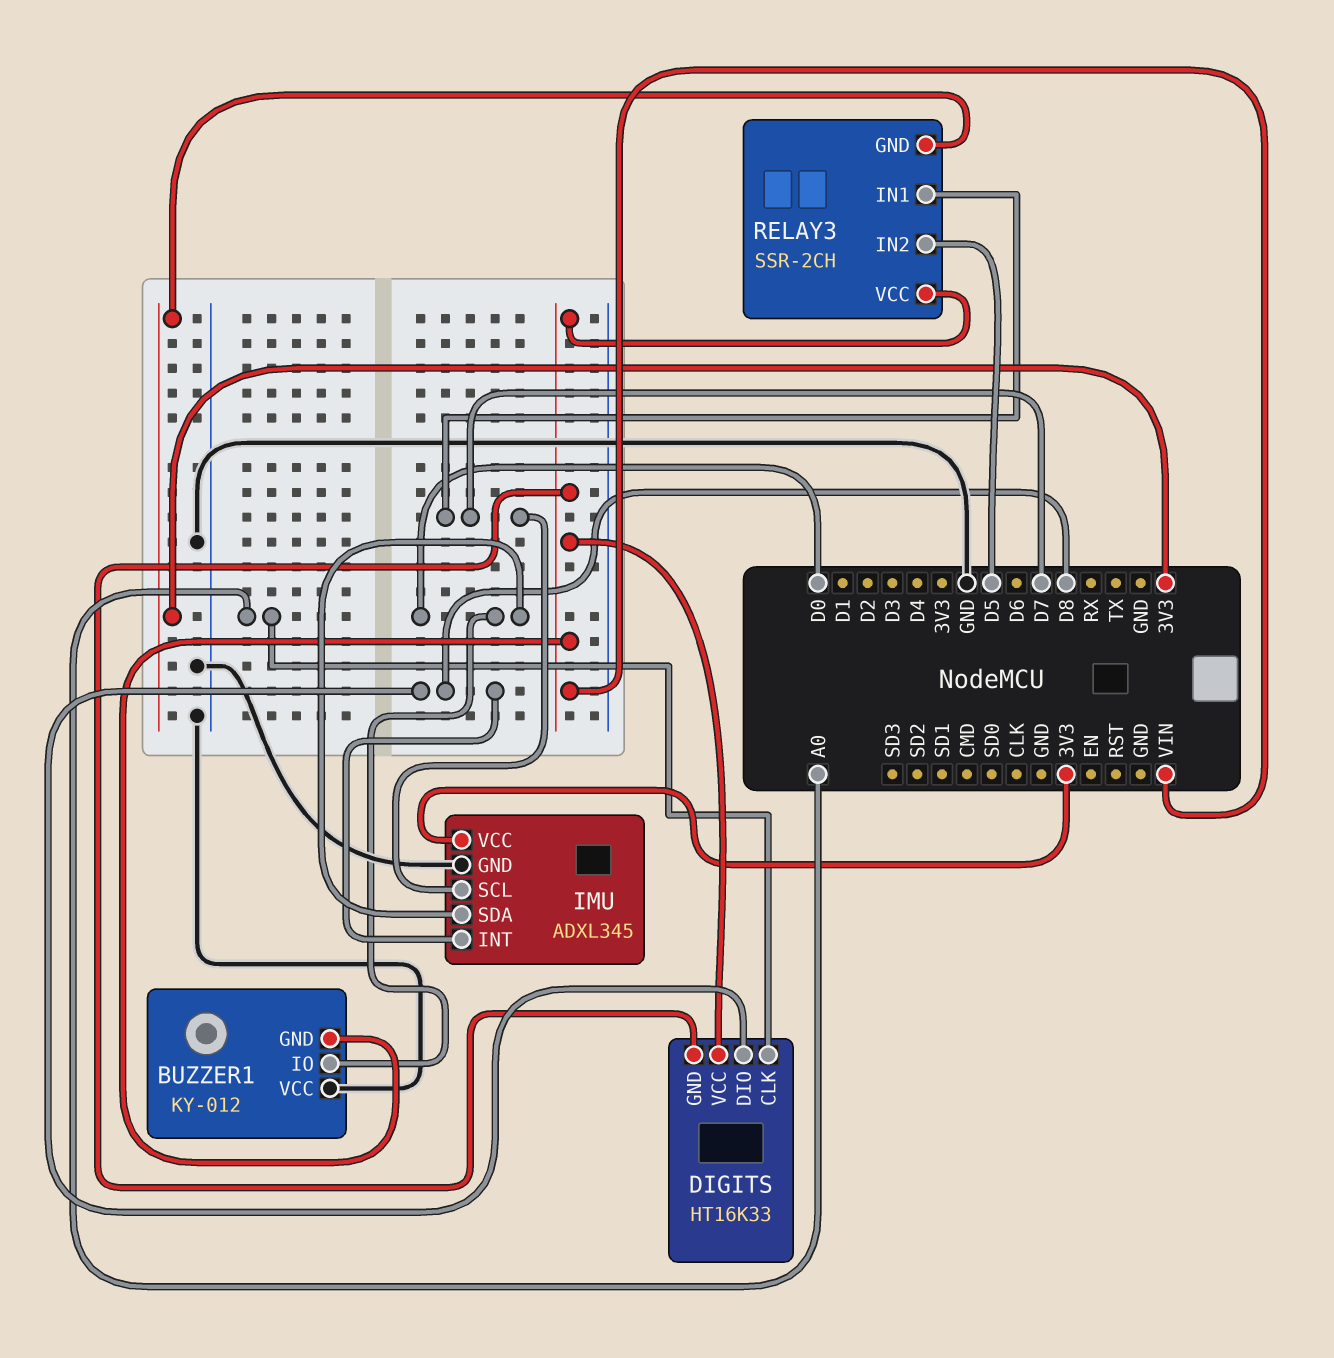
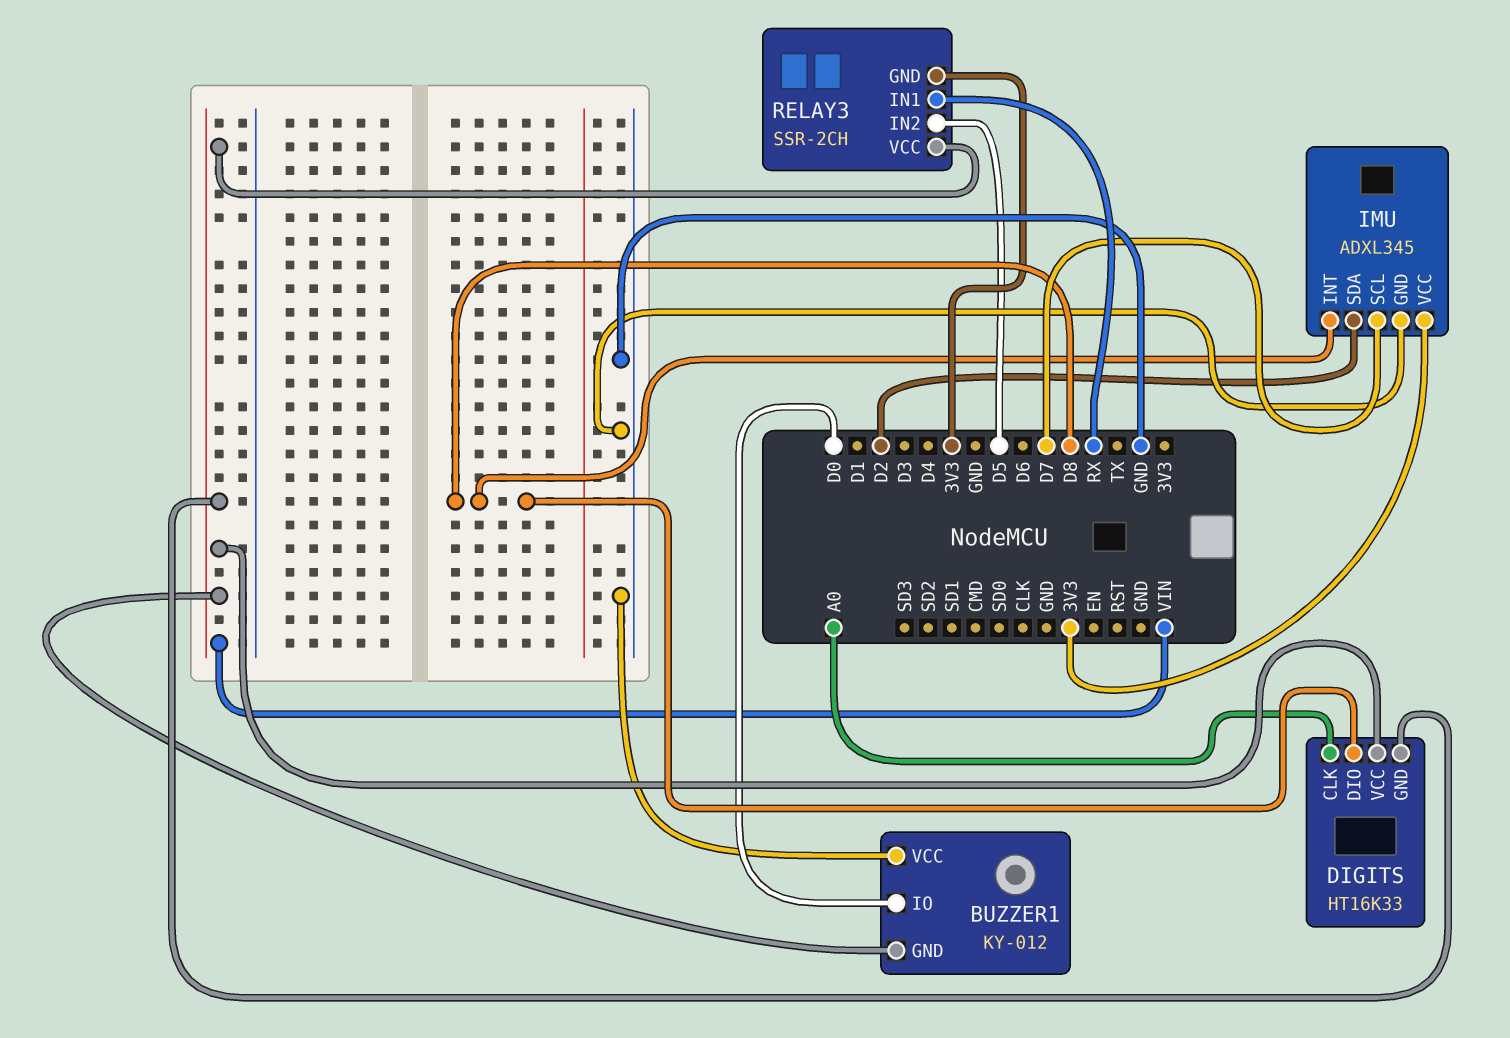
IMU pin SDA: D0 -> D2
RELAY3 pin IN1: D7 -> RX

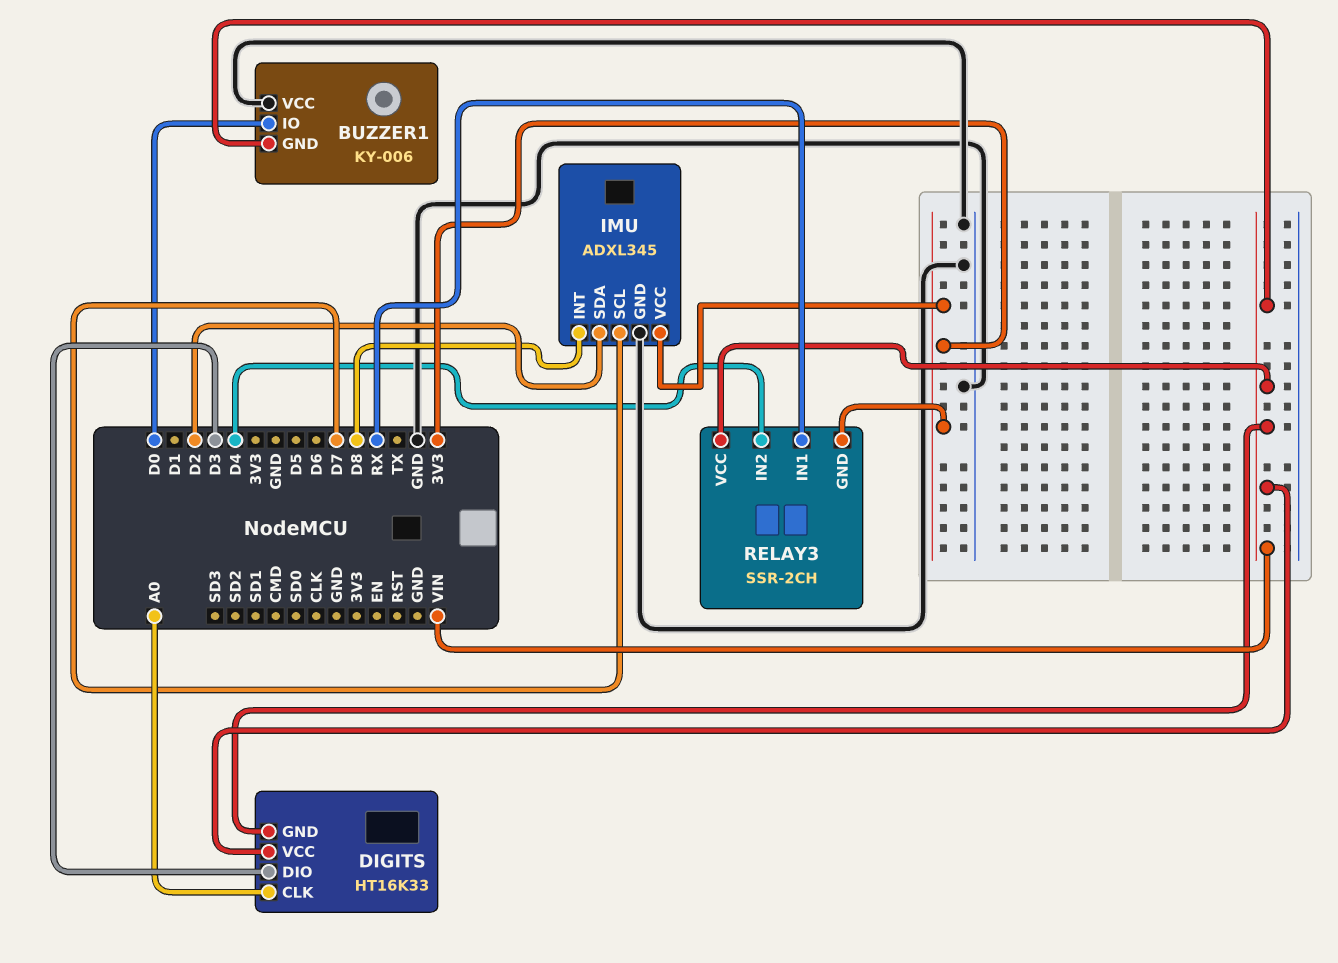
BUZZER1: KY-012 -> KY-006
DIGITS pin DIO: D8 -> D3
RELAY3 pin IN2: D5 -> D4

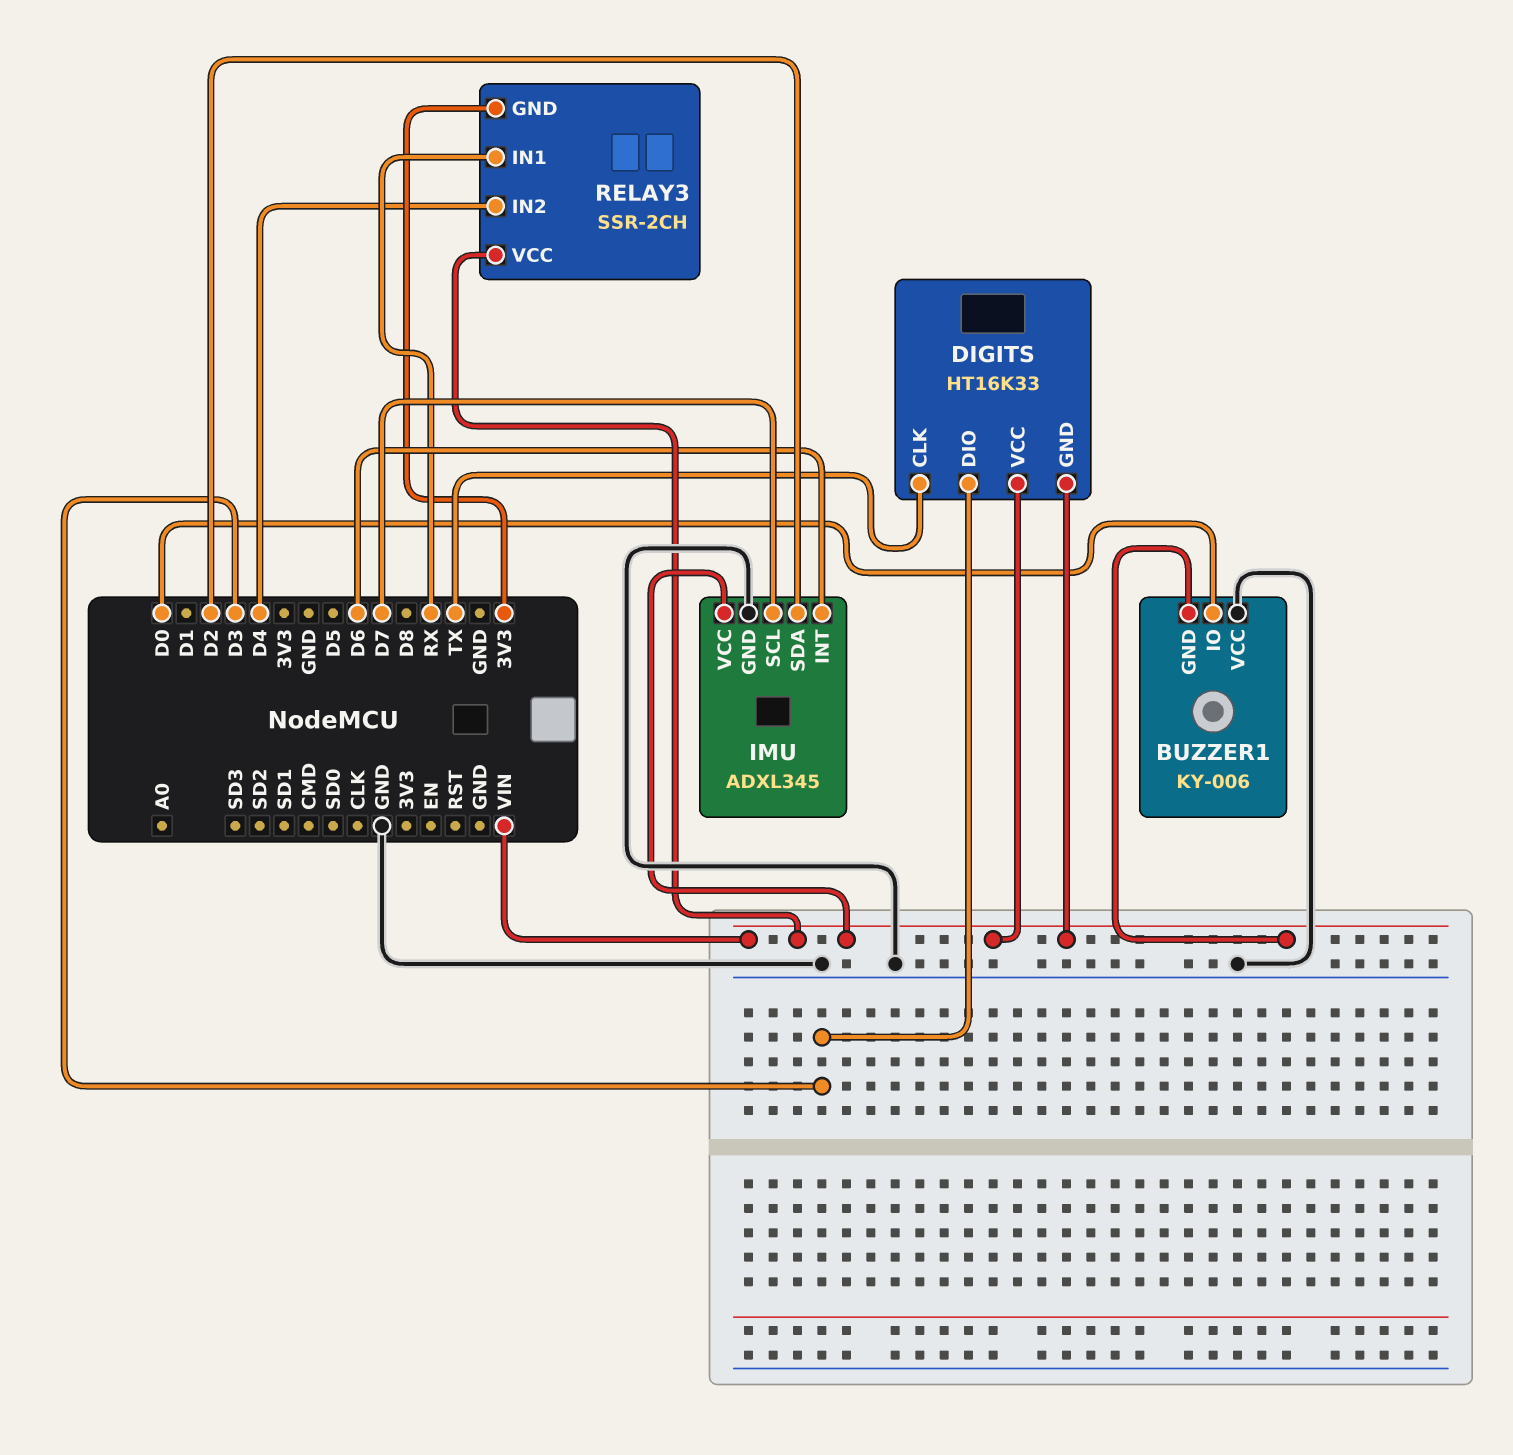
DIGITS pin CLK: A0 -> TX
IMU pin INT: D8 -> D6
IMU pin VCC: 3V3 -> VIN

